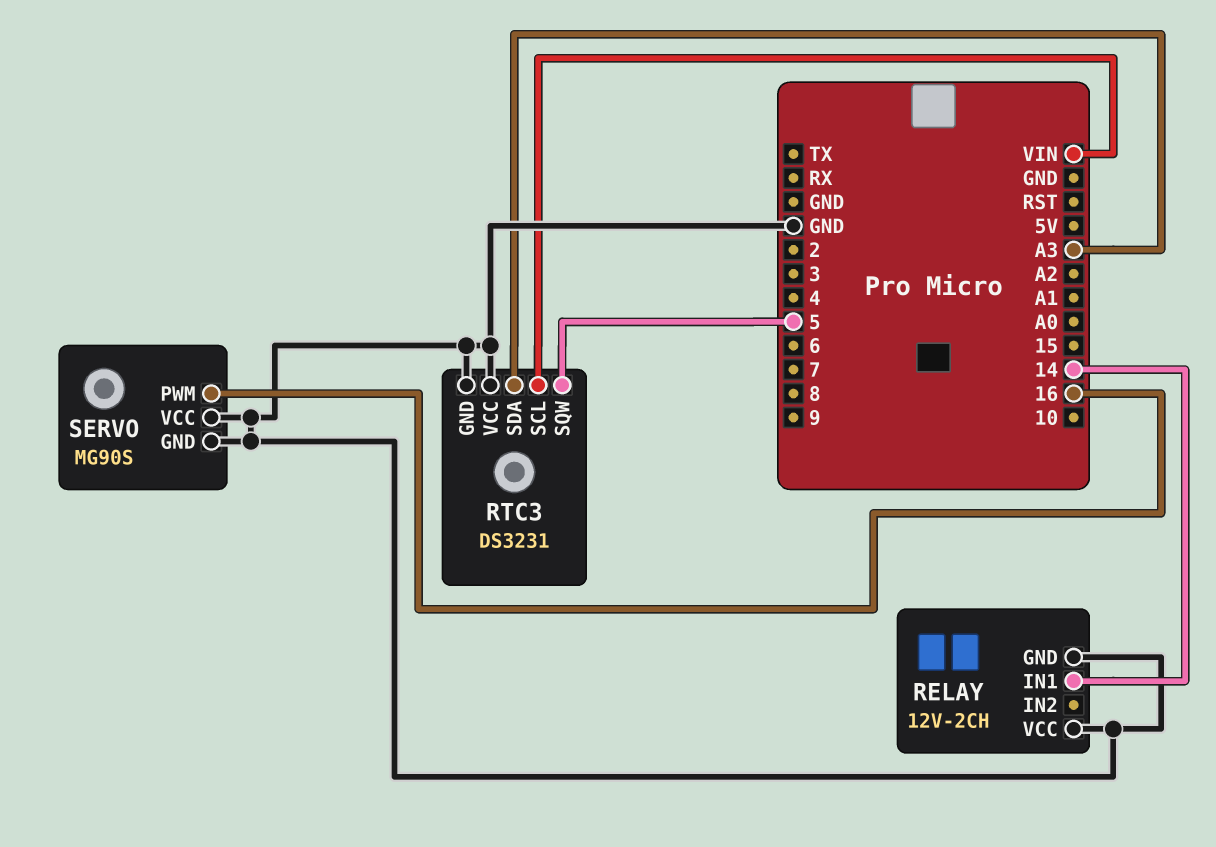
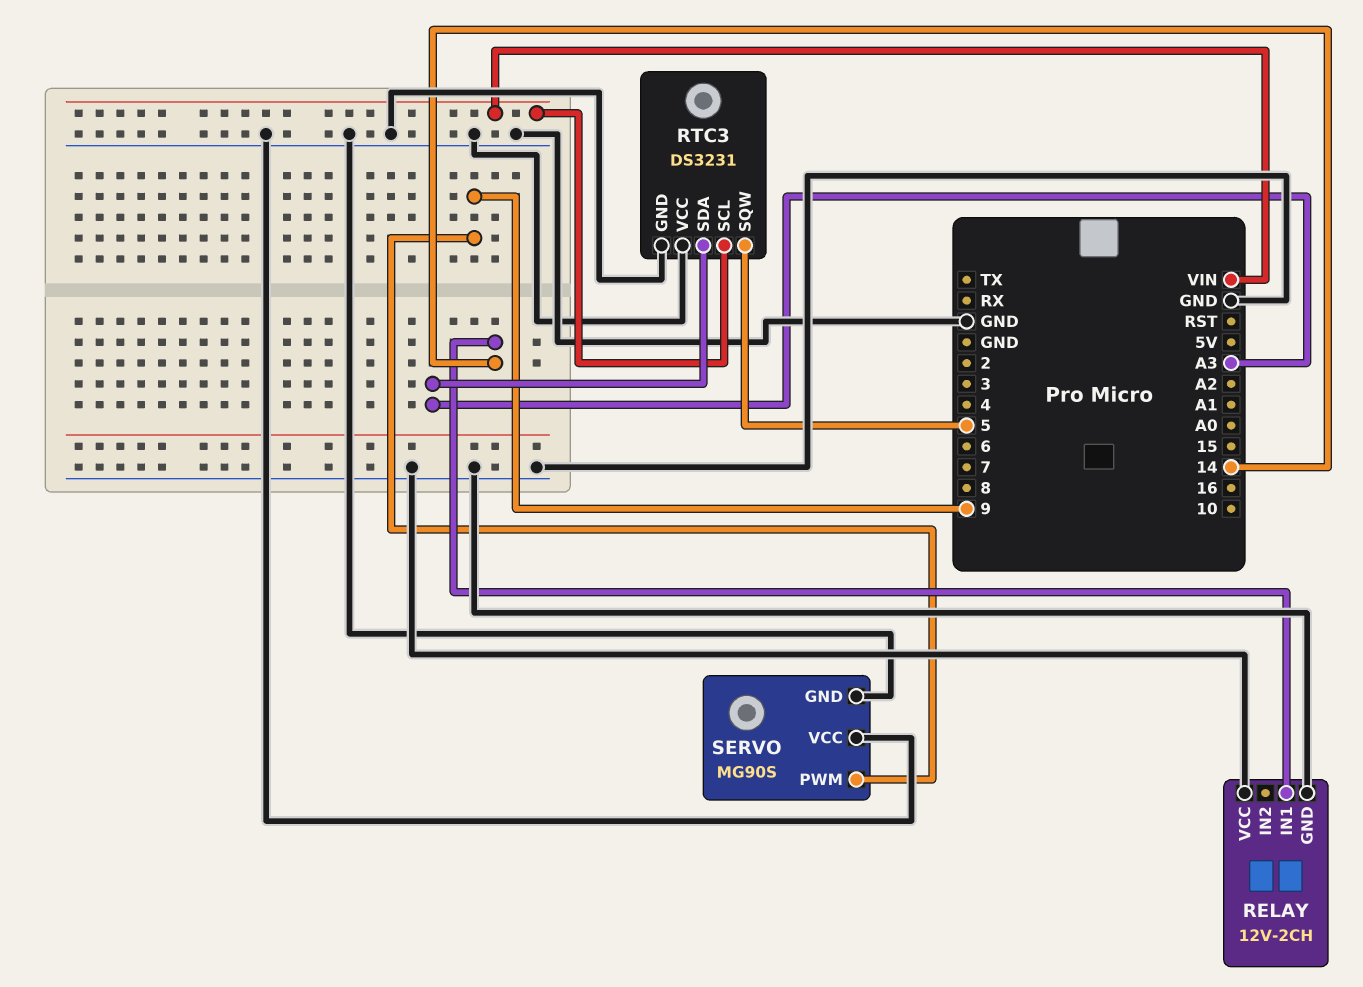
SERVO pin PWM: 16 -> 9

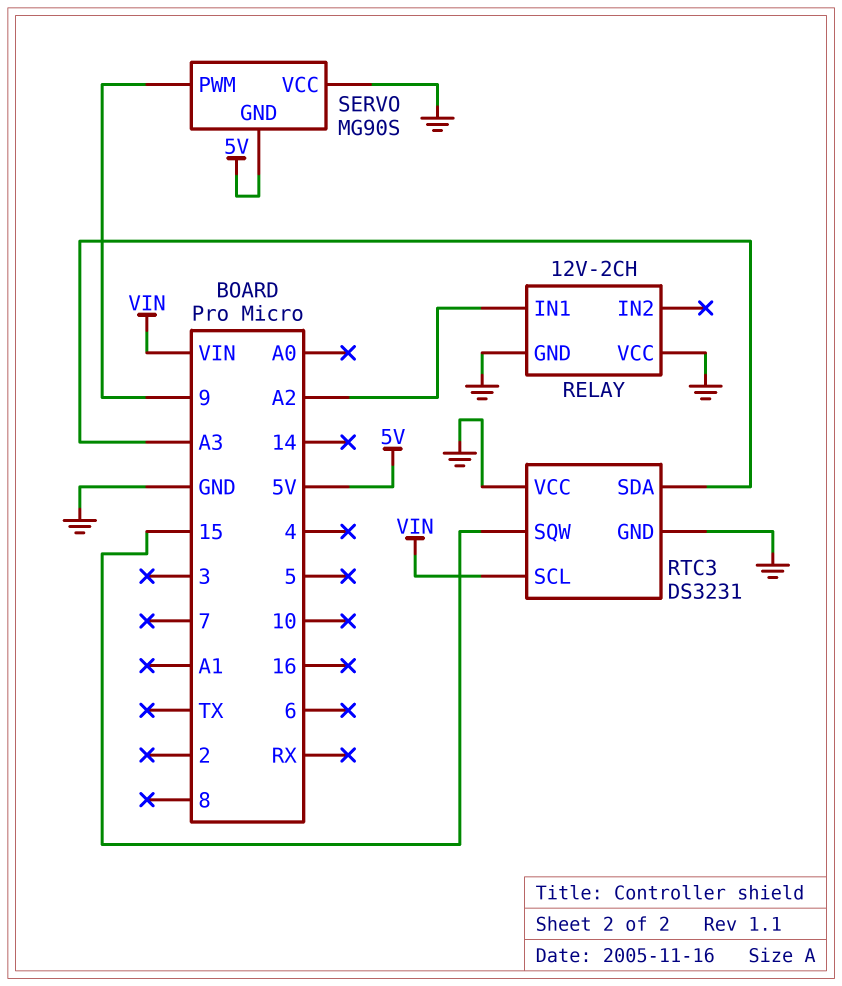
RELAY pin IN1: 14 -> A2
RTC3 pin SQW: 5 -> 15
SERVO pin GND: GND -> 5V

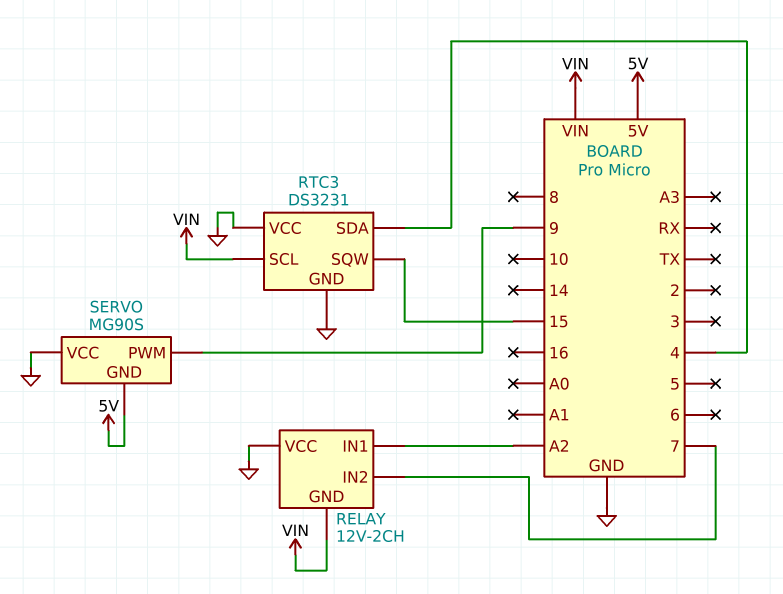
RELAY pin GND: GND -> VIN
RELAY pin IN2: none -> 7
RTC3 pin SDA: A3 -> 4

